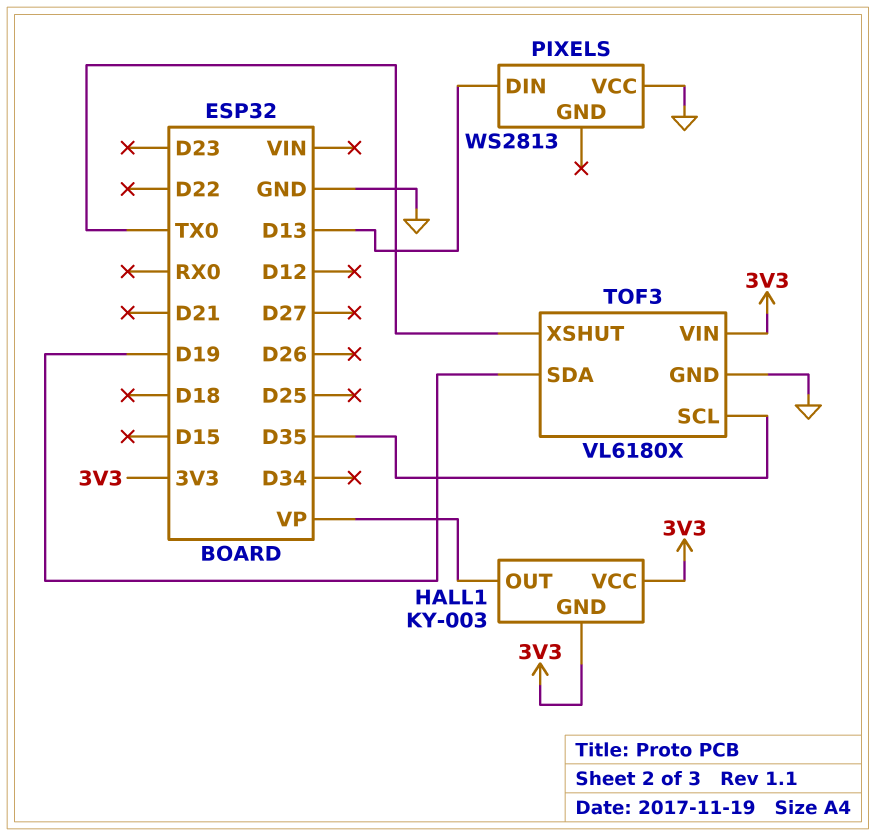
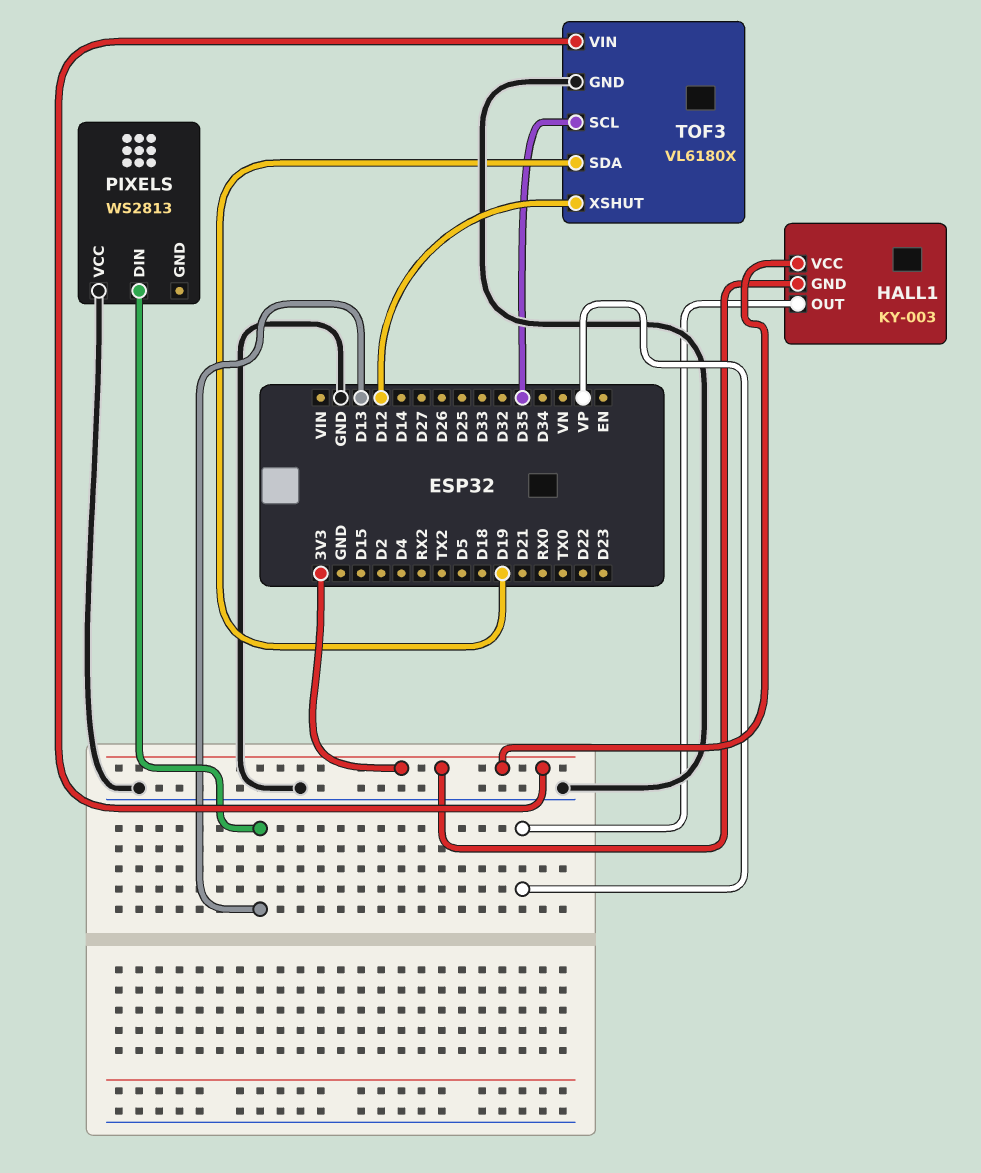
TOF3 pin XSHUT: TX0 -> D12

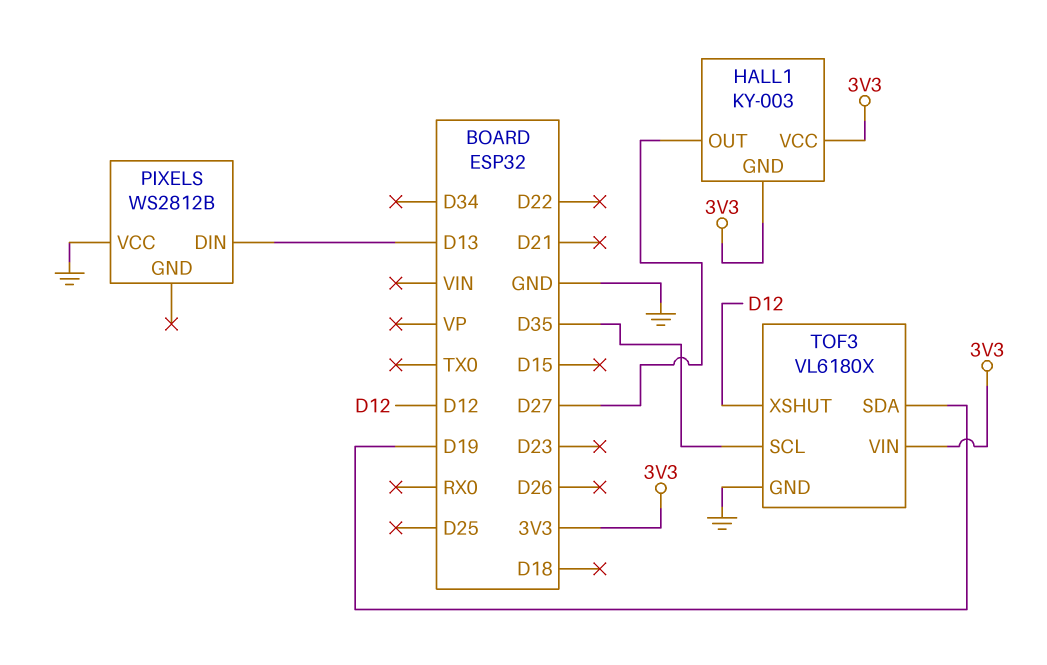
HALL1 pin OUT: VP -> D27
PIXELS: WS2813 -> WS2812B

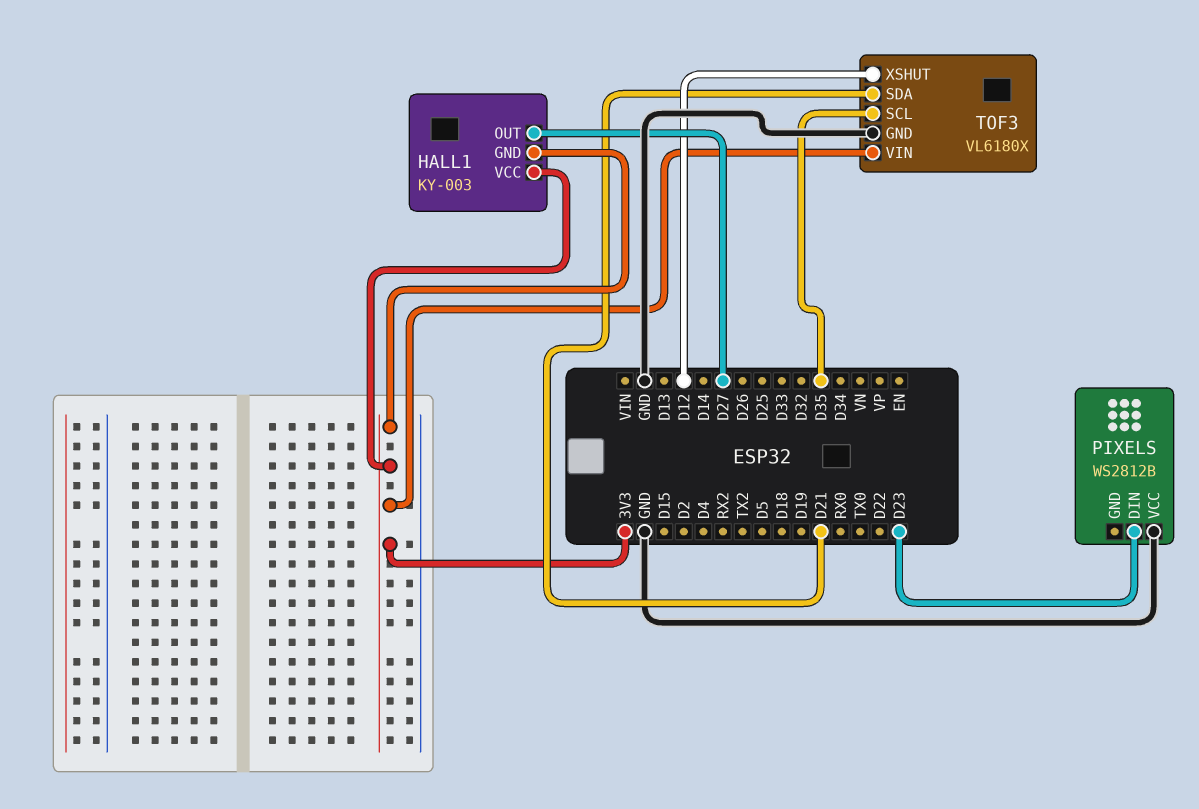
PIXELS pin DIN: D13 -> D23
TOF3 pin SDA: D19 -> D21

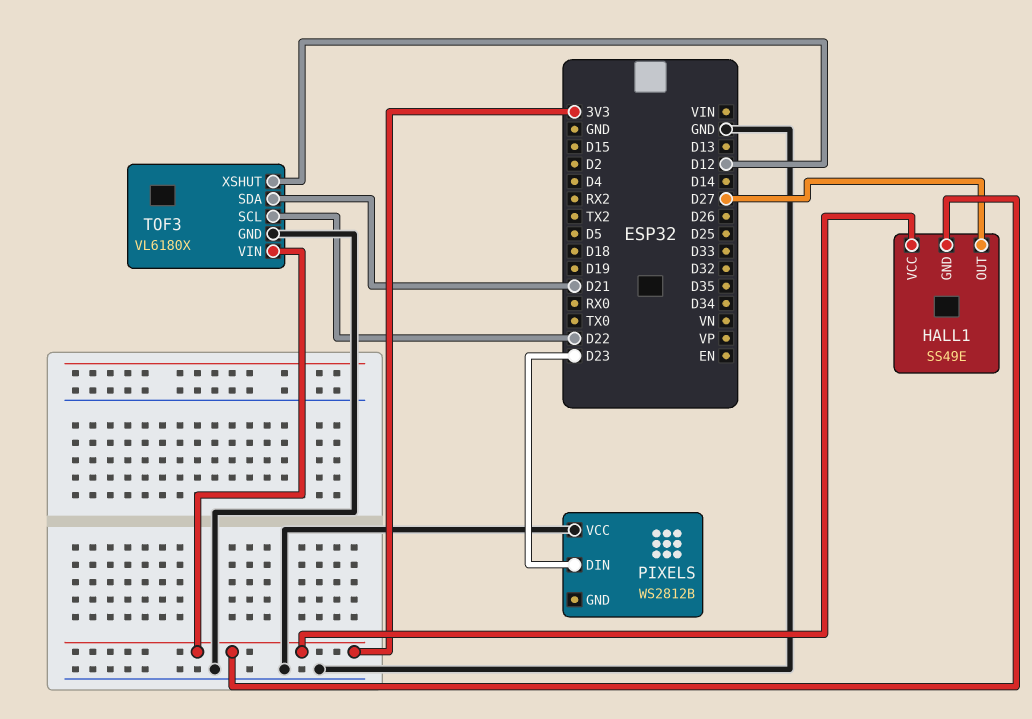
HALL1: KY-003 -> SS49E
TOF3 pin SCL: D35 -> D22

